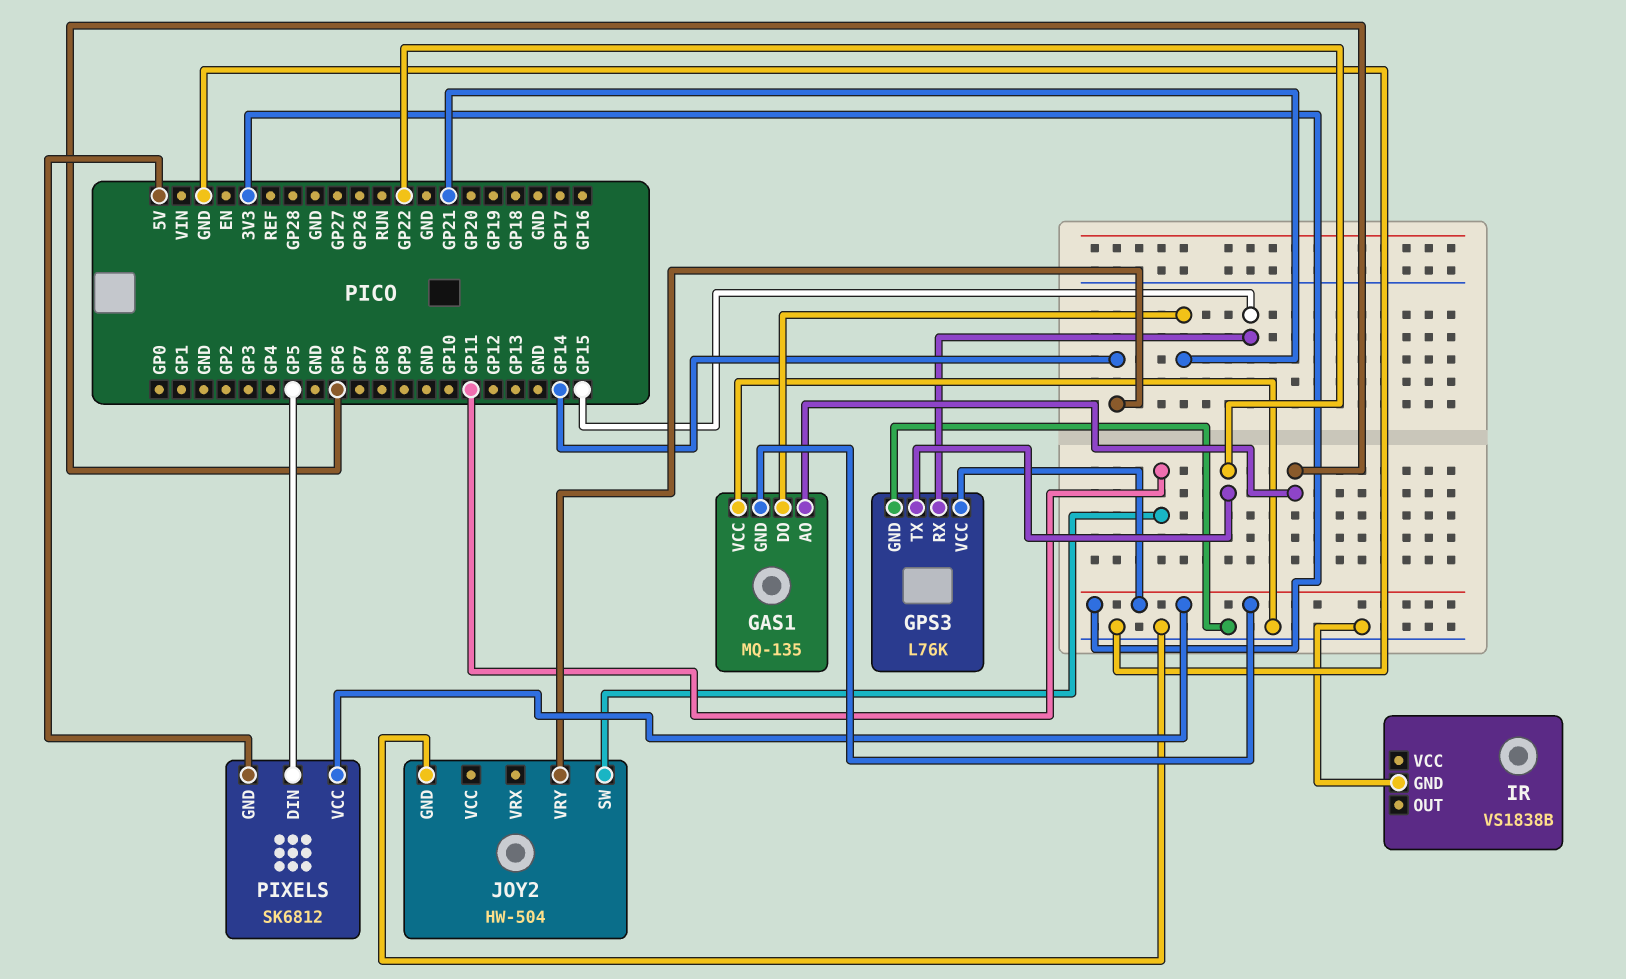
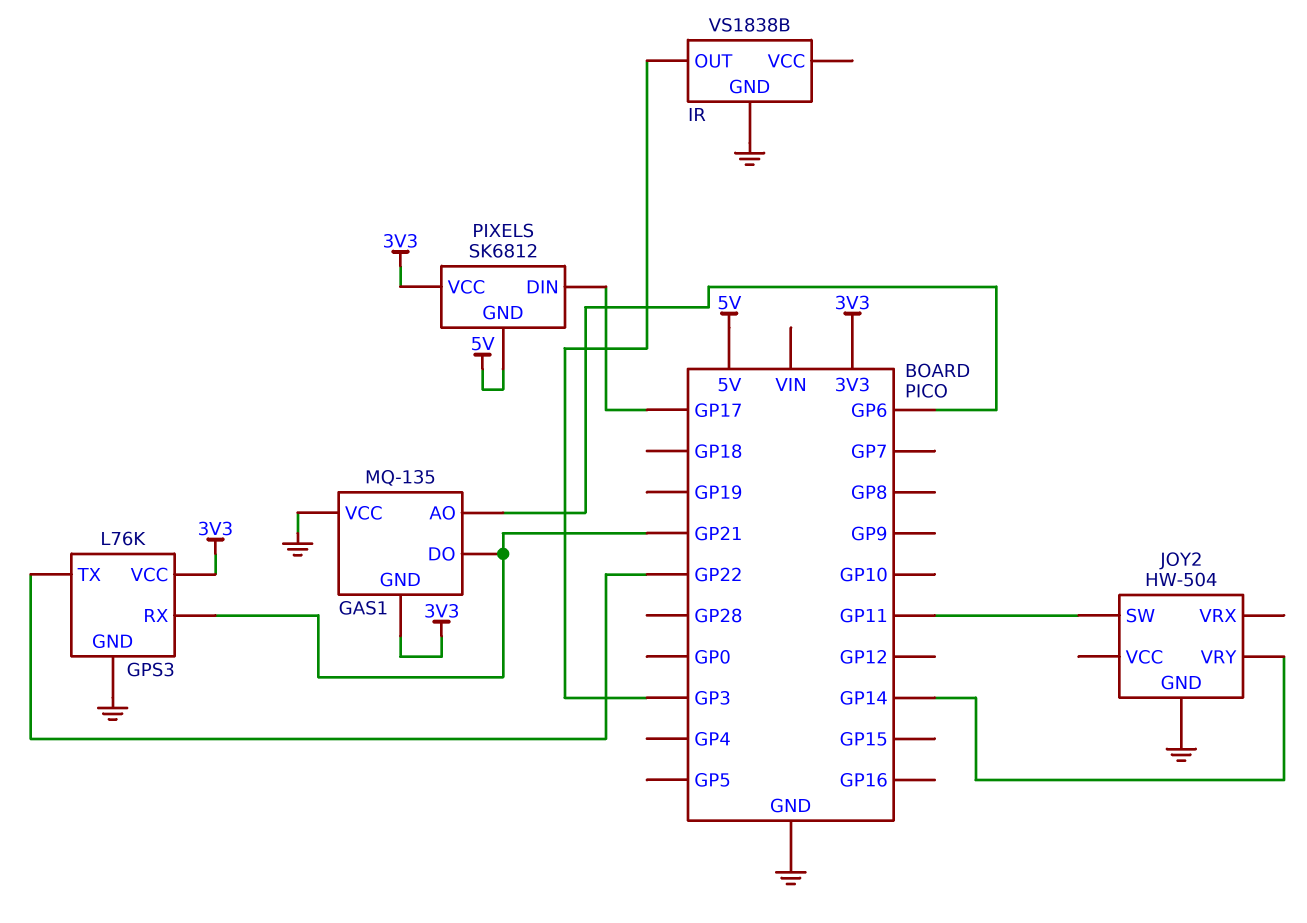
GPS3 pin RX: GP15 -> GP21
IR pin OUT: none -> GP3
PIXELS pin DIN: GP5 -> GP17

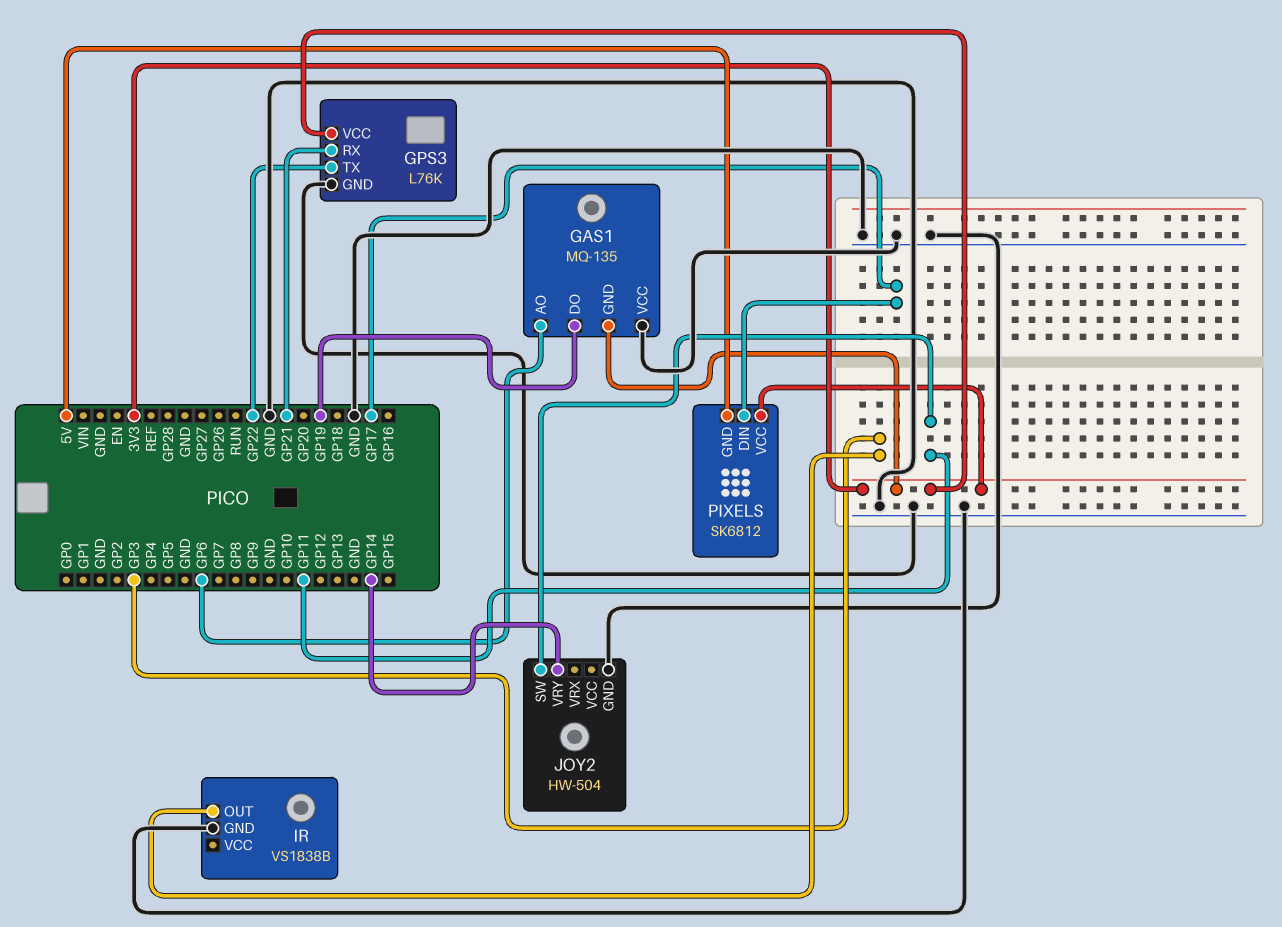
GAS1 pin DO: GP21 -> GP19

